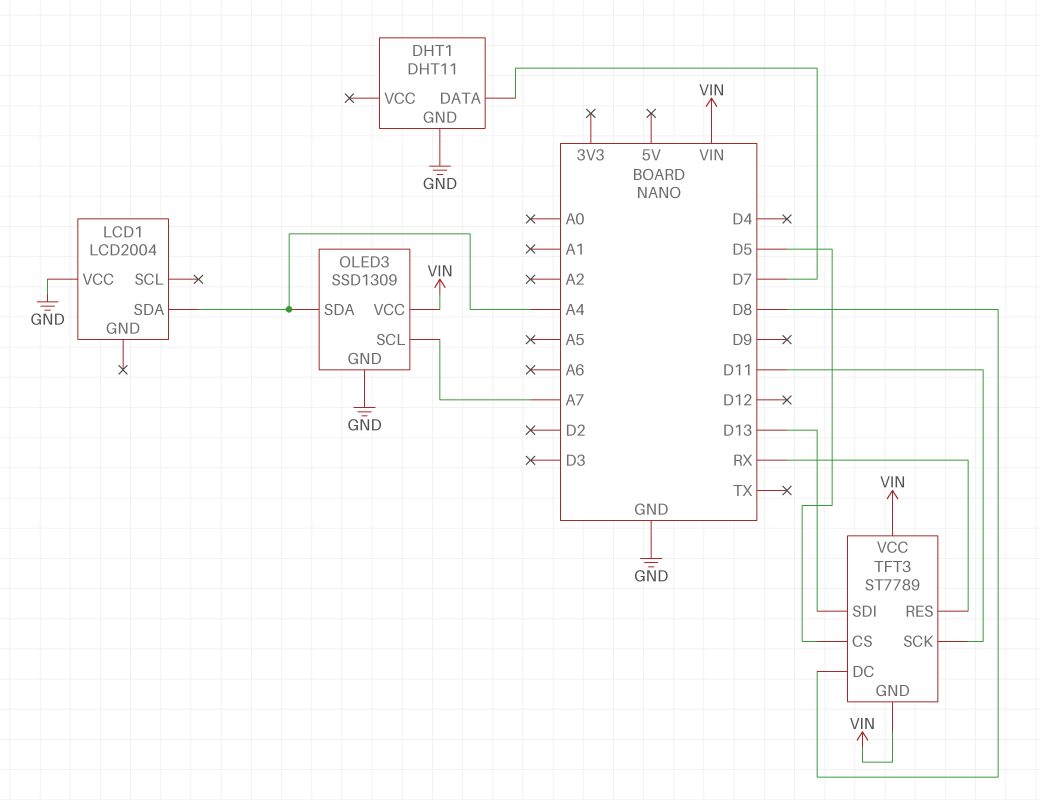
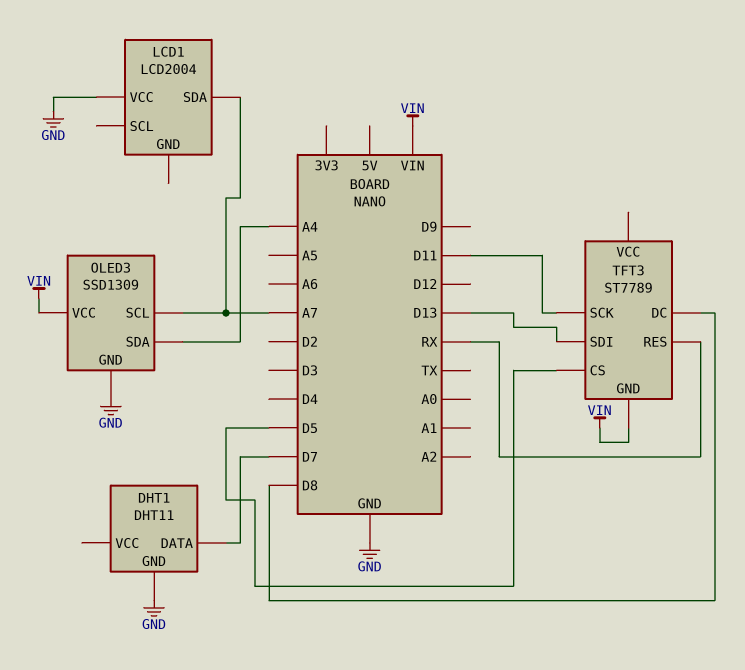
LCD1 pin SDA: A4 -> A7
TFT3 pin VCC: VIN -> none

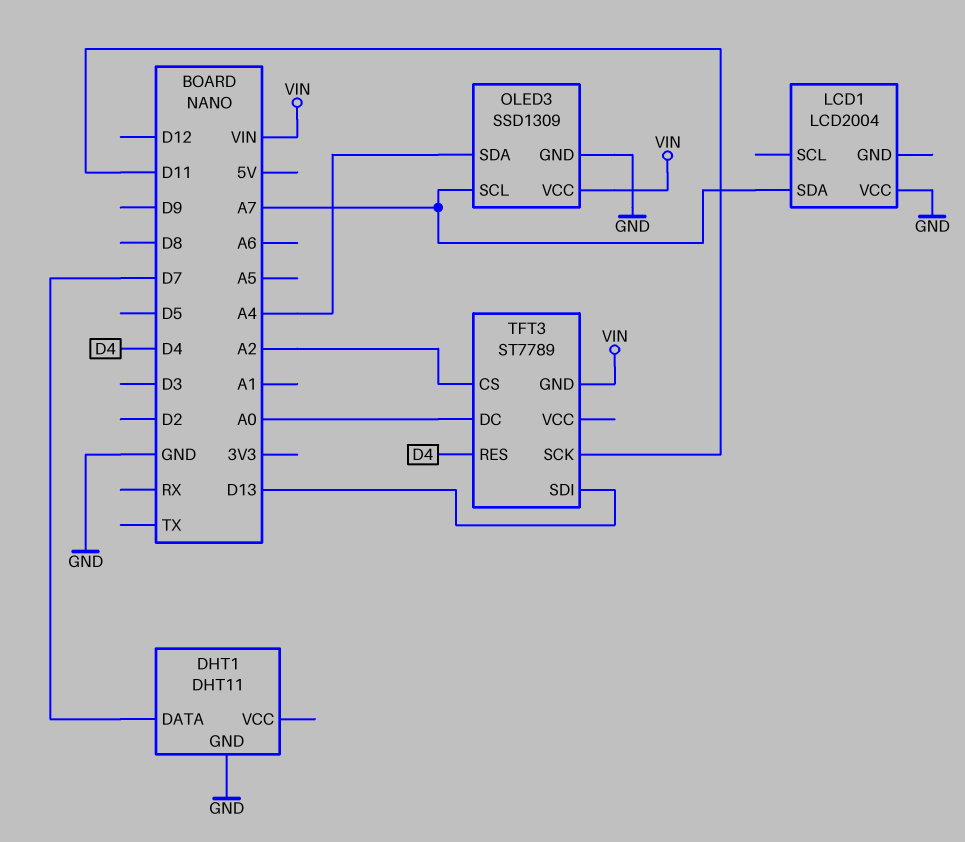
TFT3 pin CS: D5 -> A2
TFT3 pin DC: D8 -> A0
TFT3 pin RES: RX -> D4

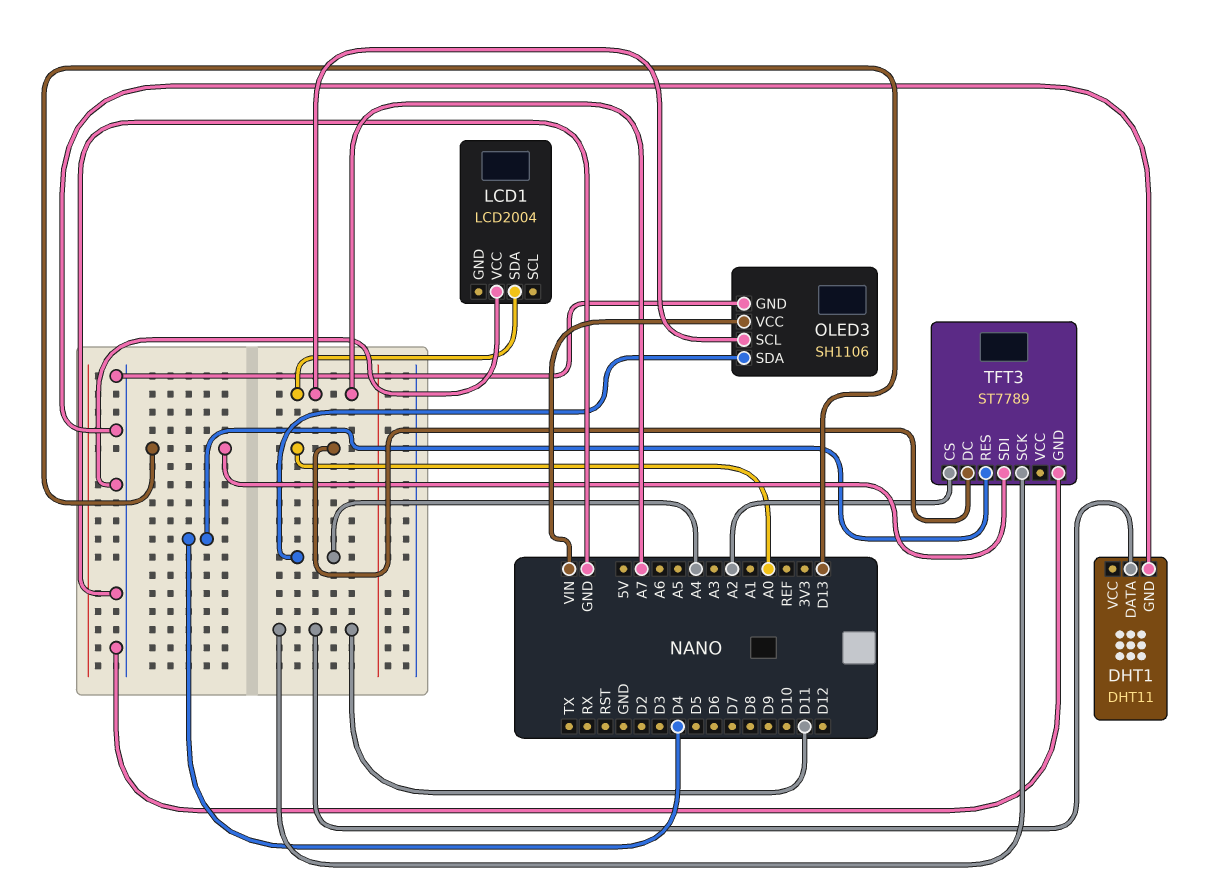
DHT1 pin DATA: D7 -> D11
OLED3: SSD1309 -> SH1106
TFT3 pin GND: VIN -> GND

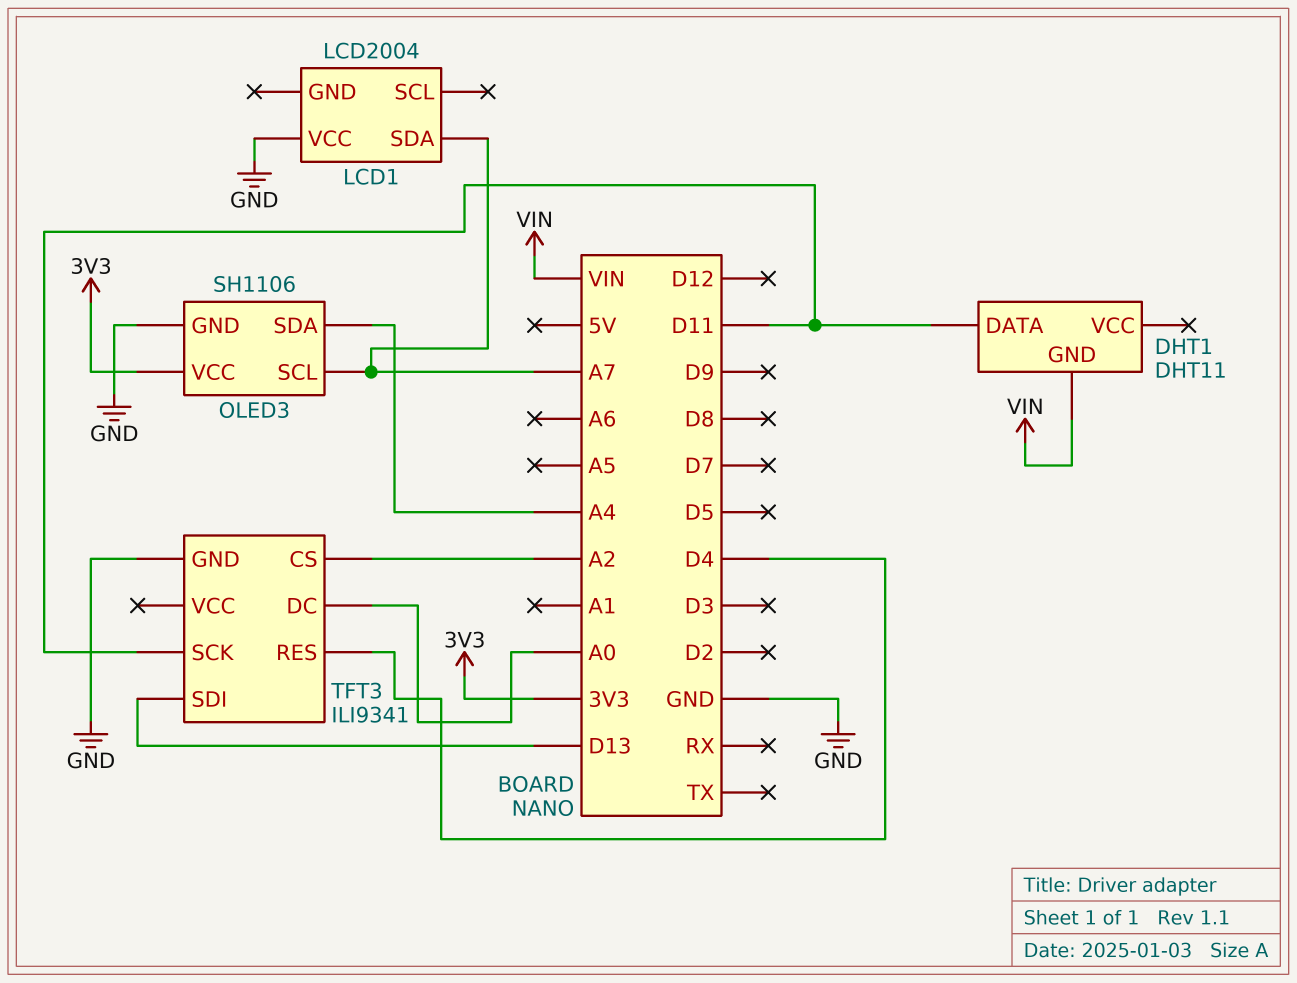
DHT1 pin GND: GND -> VIN
OLED3 pin VCC: VIN -> 3V3
TFT3: ST7789 -> ILI9341

